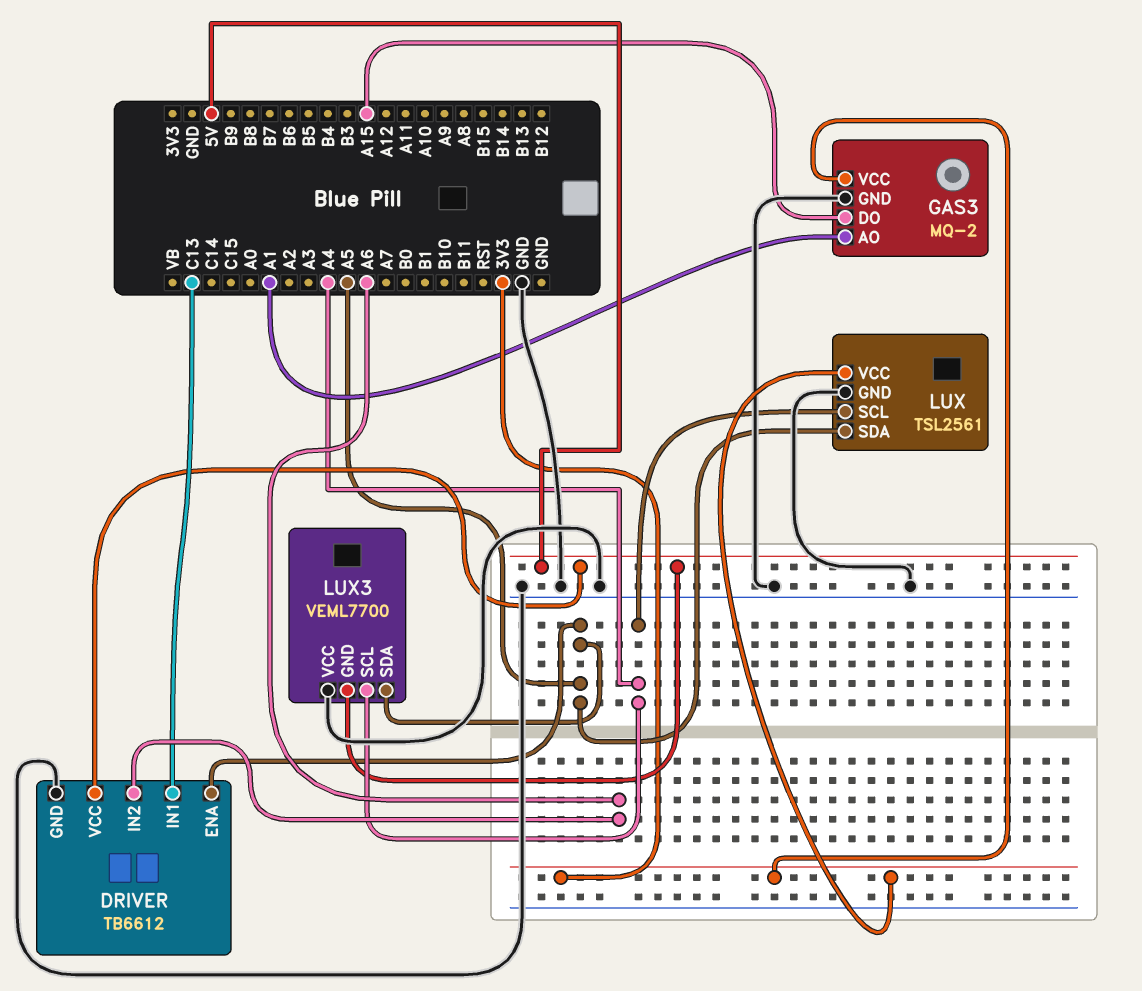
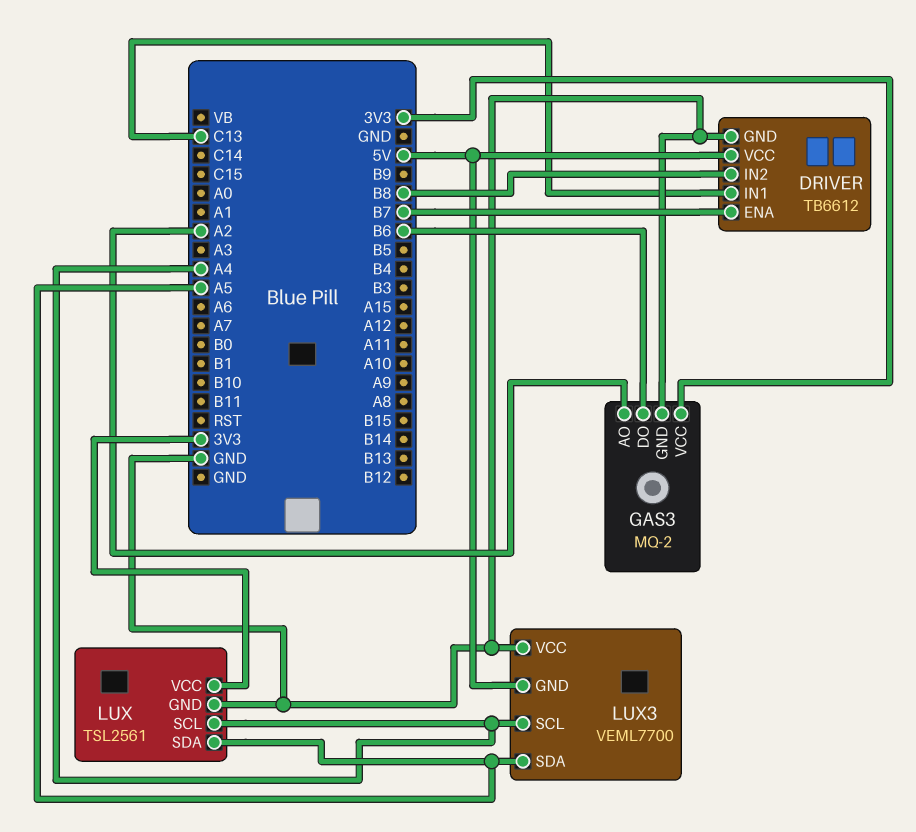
DRIVER pin ENA: A5 -> B7
DRIVER pin IN2: A6 -> B8
GAS3 pin AO: A1 -> A2
GAS3 pin DO: A15 -> B6

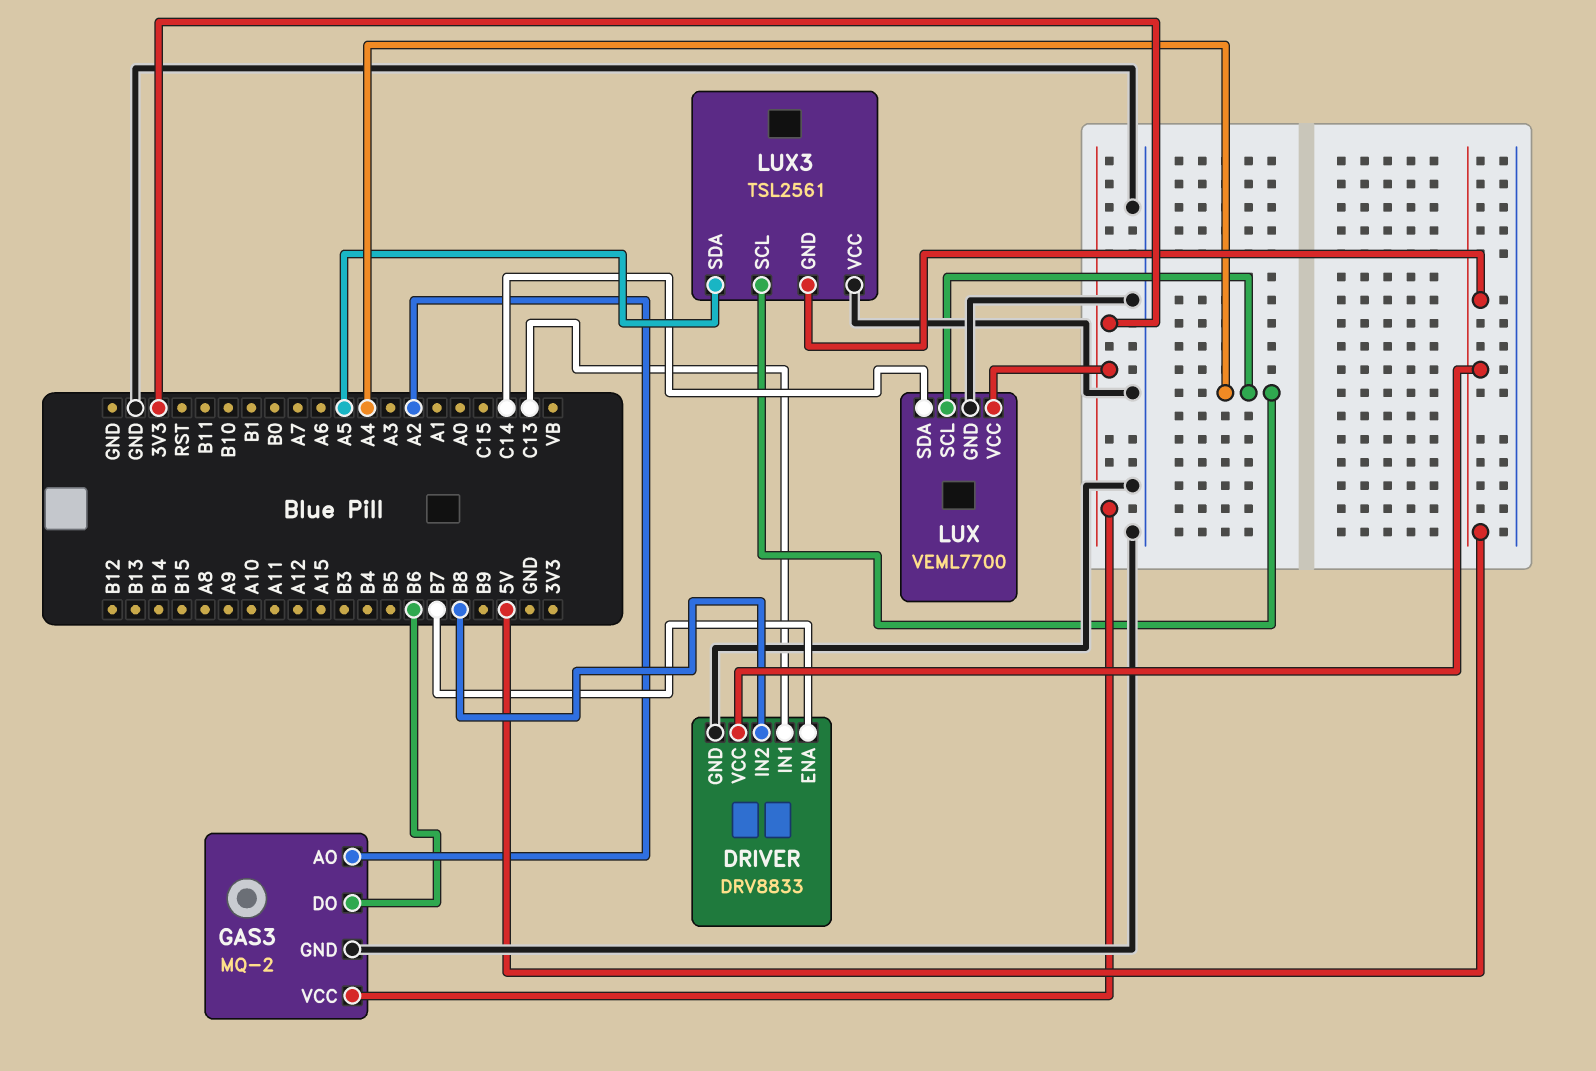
DRIVER: TB6612 -> DRV8833
LUX: TSL2561 -> VEML7700
LUX pin SDA: A5 -> C14
LUX3: VEML7700 -> TSL2561

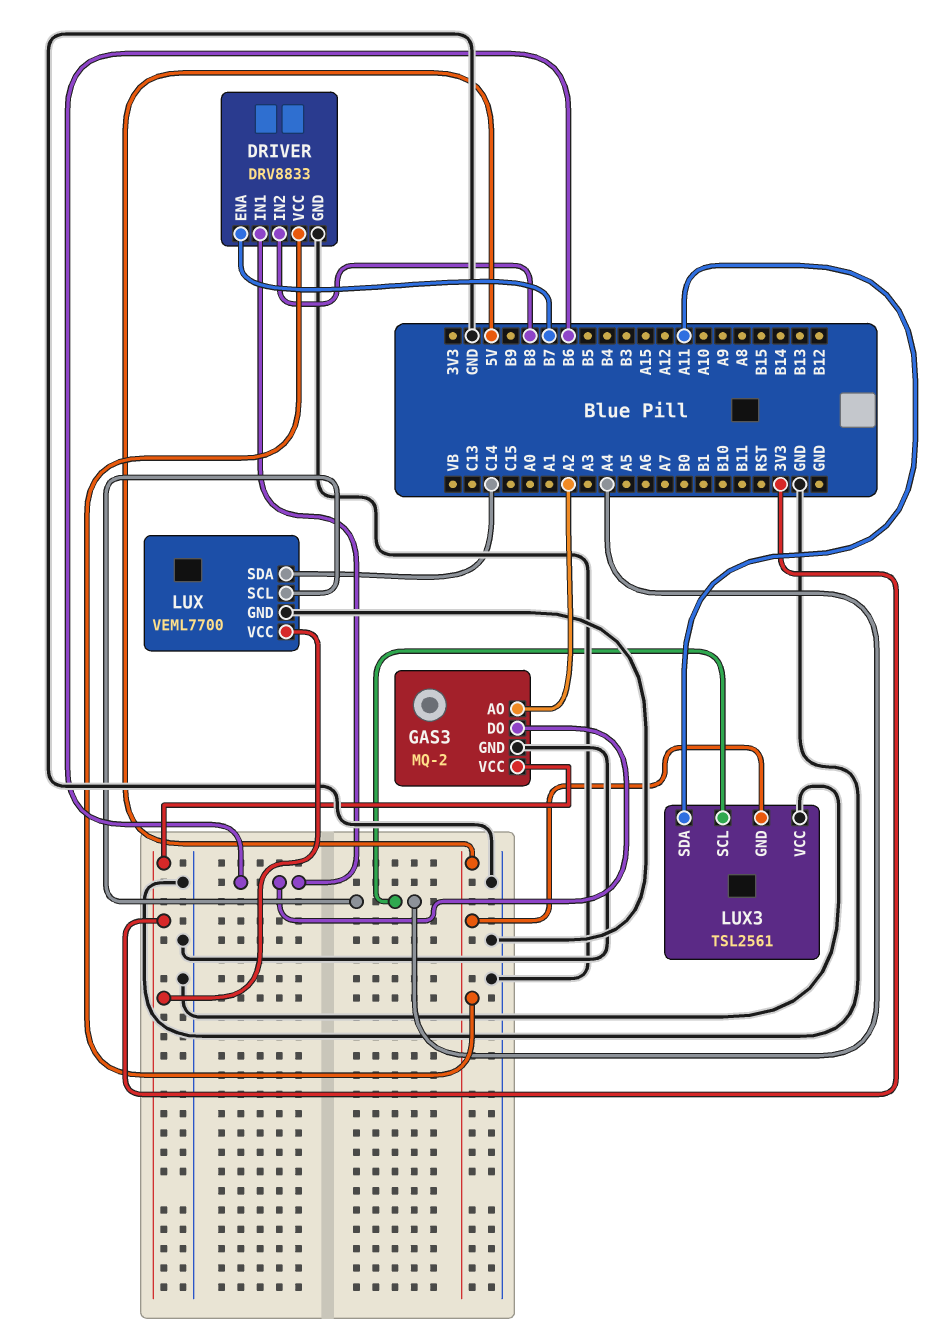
DRIVER pin IN1: C13 -> B6
LUX3 pin SDA: A5 -> A11

